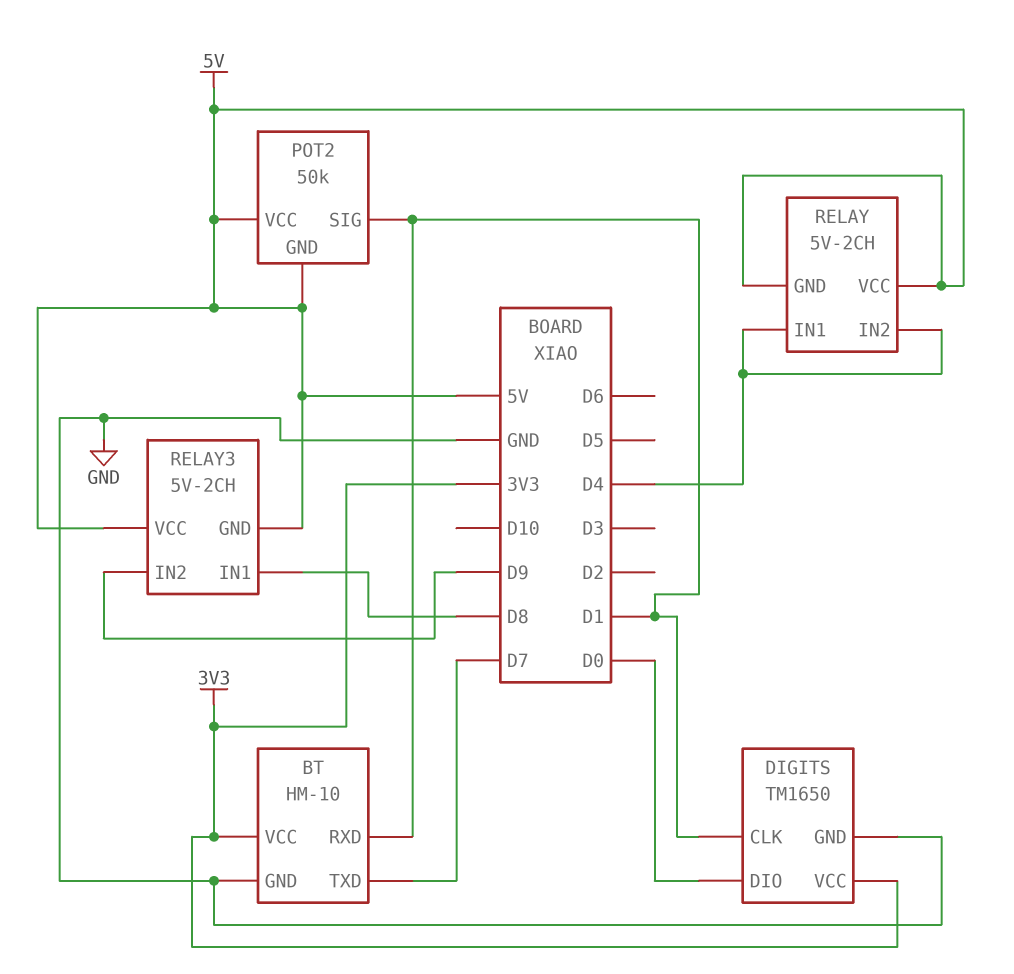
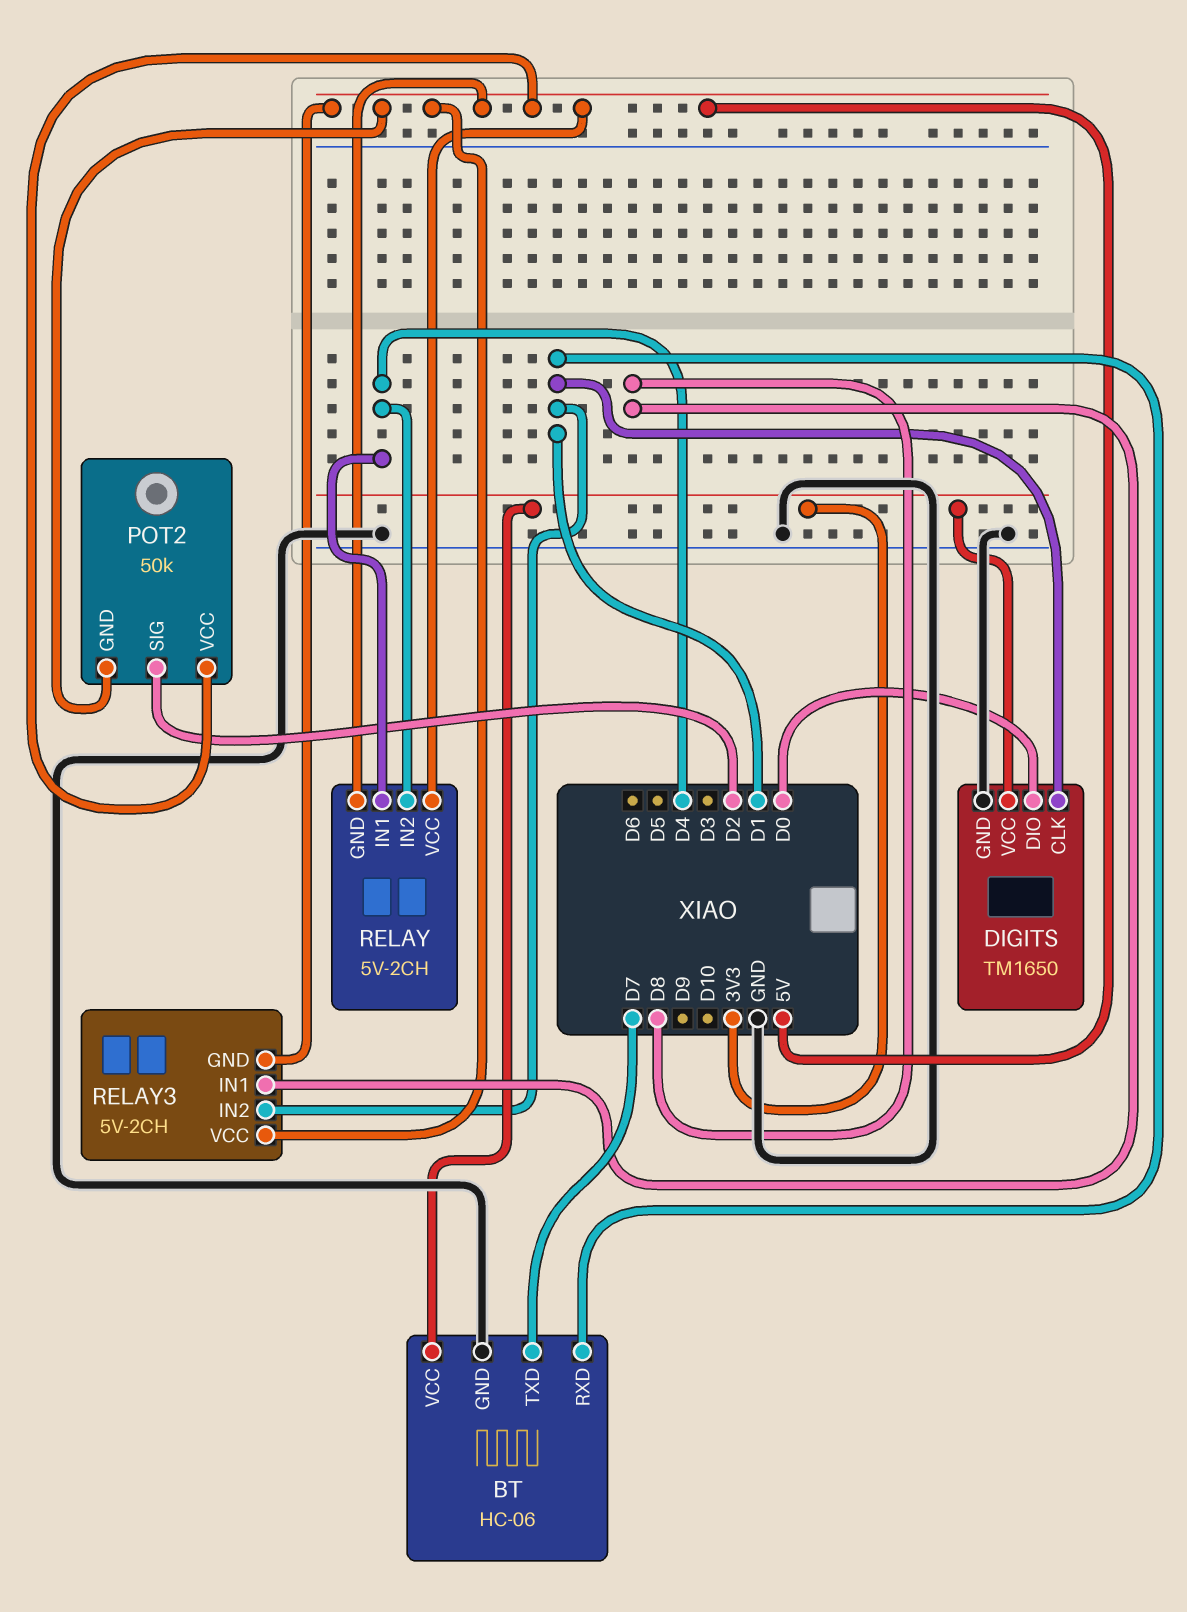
BT: HM-10 -> HC-06
POT2 pin SIG: D1 -> D2
RELAY3 pin IN2: D9 -> D1

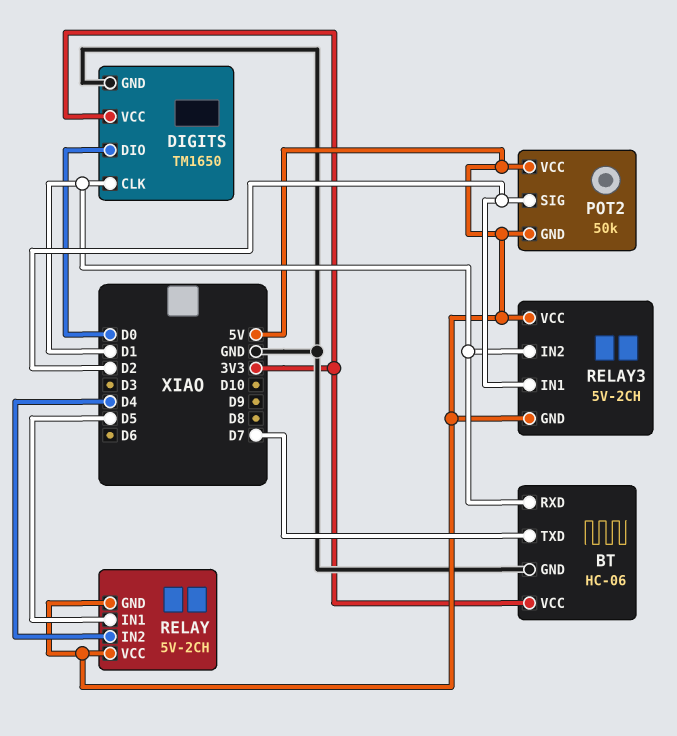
RELAY pin IN1: D4 -> D5
RELAY3 pin IN1: D8 -> D2

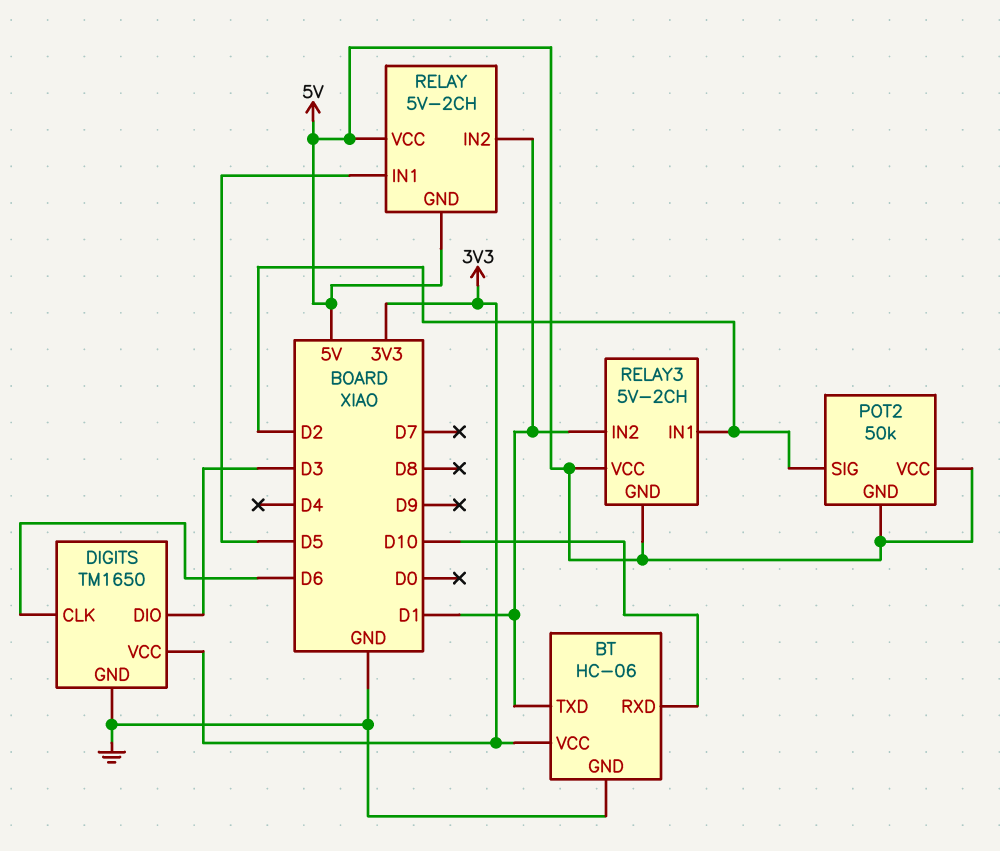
BT pin RXD: D1 -> D10
BT pin TXD: D7 -> D1
DIGITS pin CLK: D1 -> D6
DIGITS pin DIO: D0 -> D3
RELAY pin IN2: D4 -> D1

